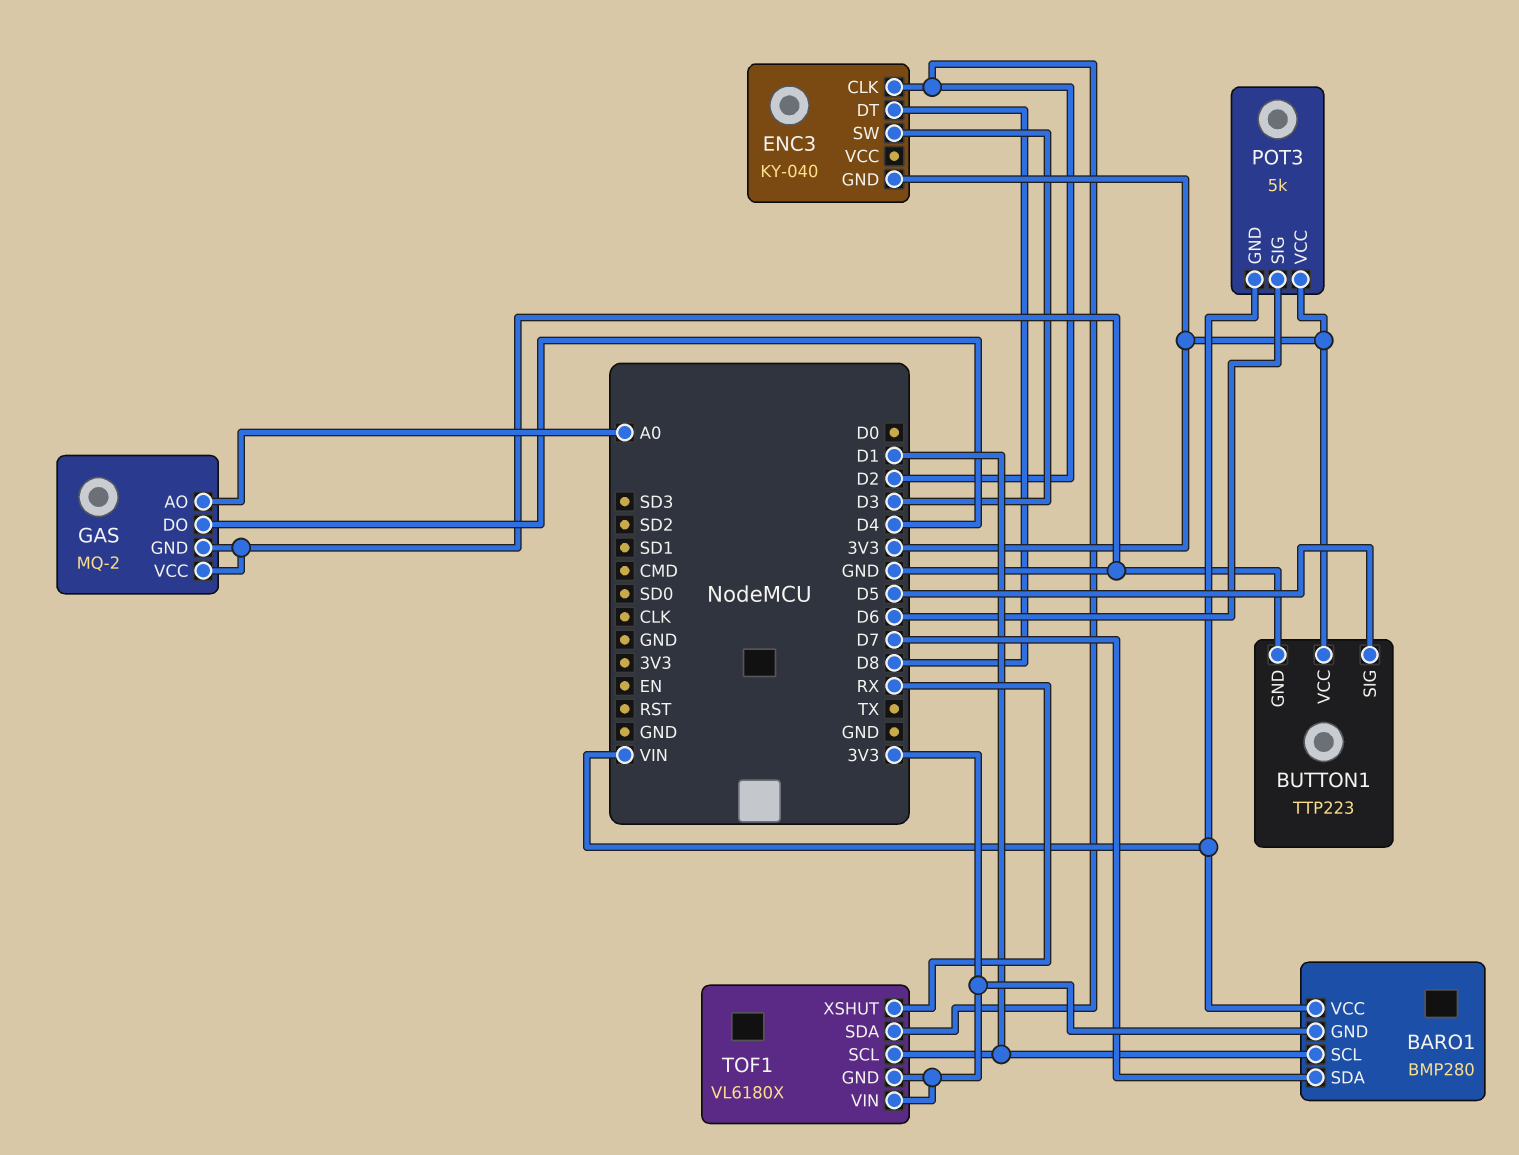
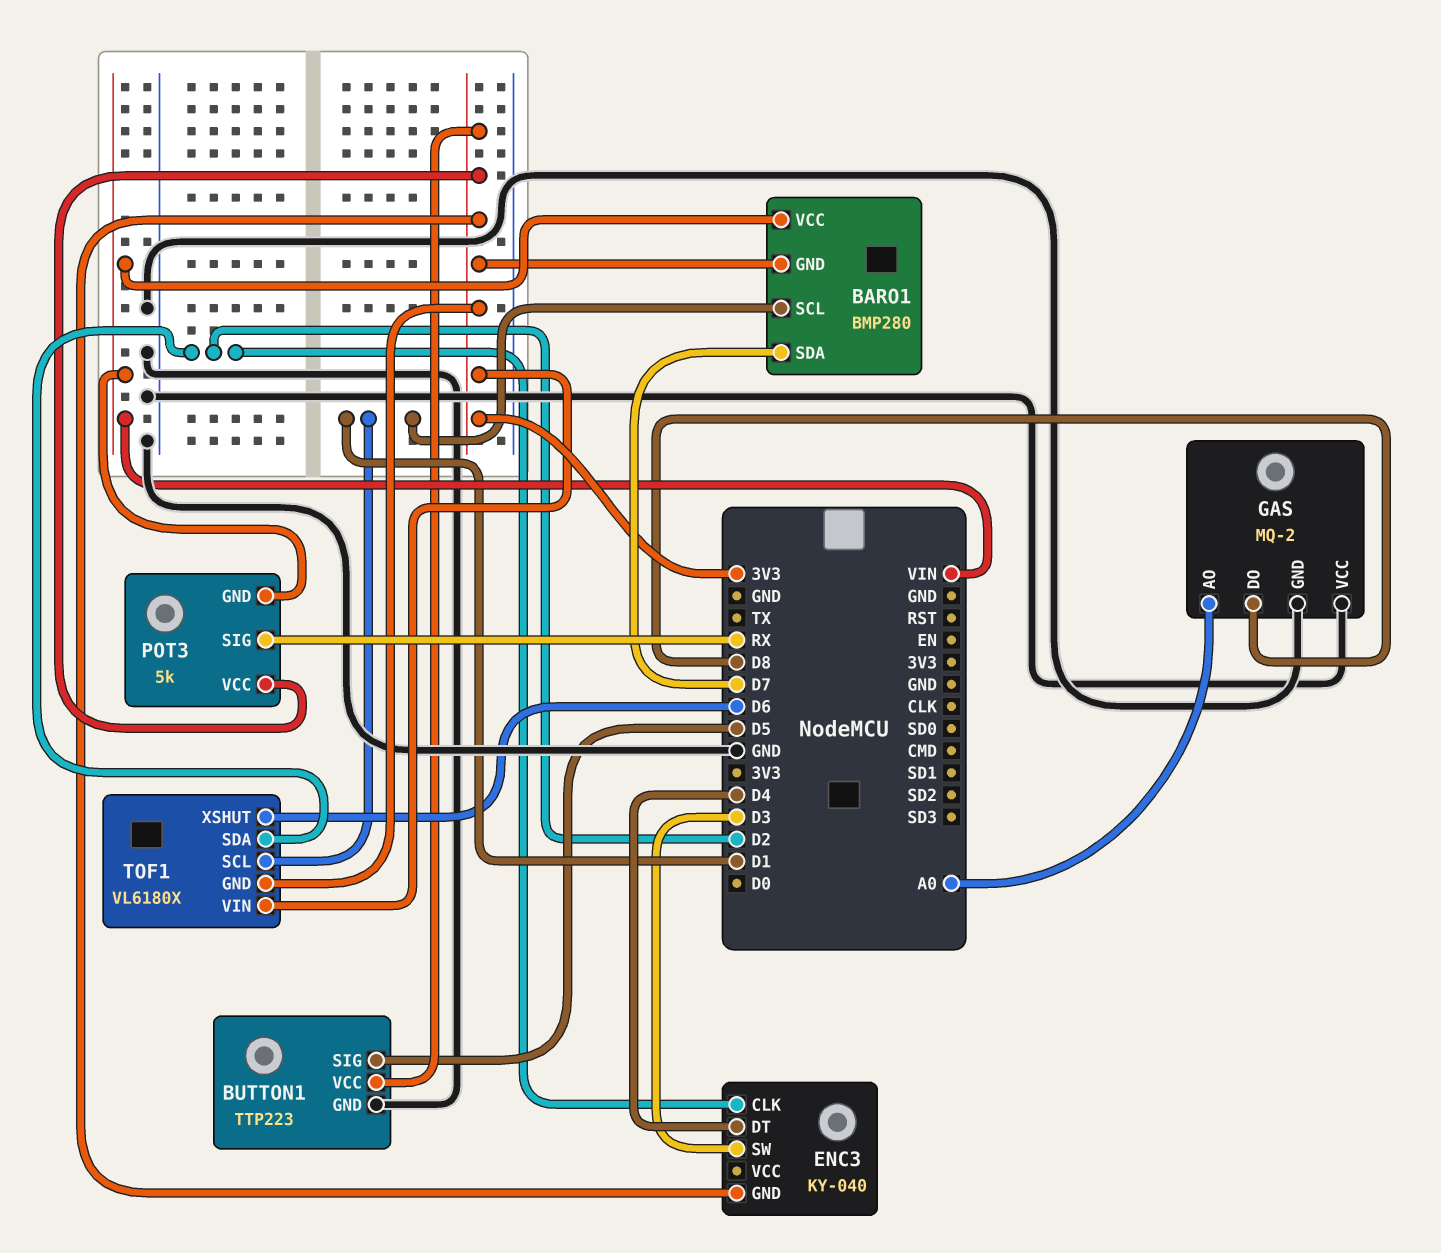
ENC3 pin DT: D8 -> D4
GAS pin DO: D4 -> D8
POT3 pin SIG: D6 -> RX
TOF1 pin XSHUT: RX -> D6

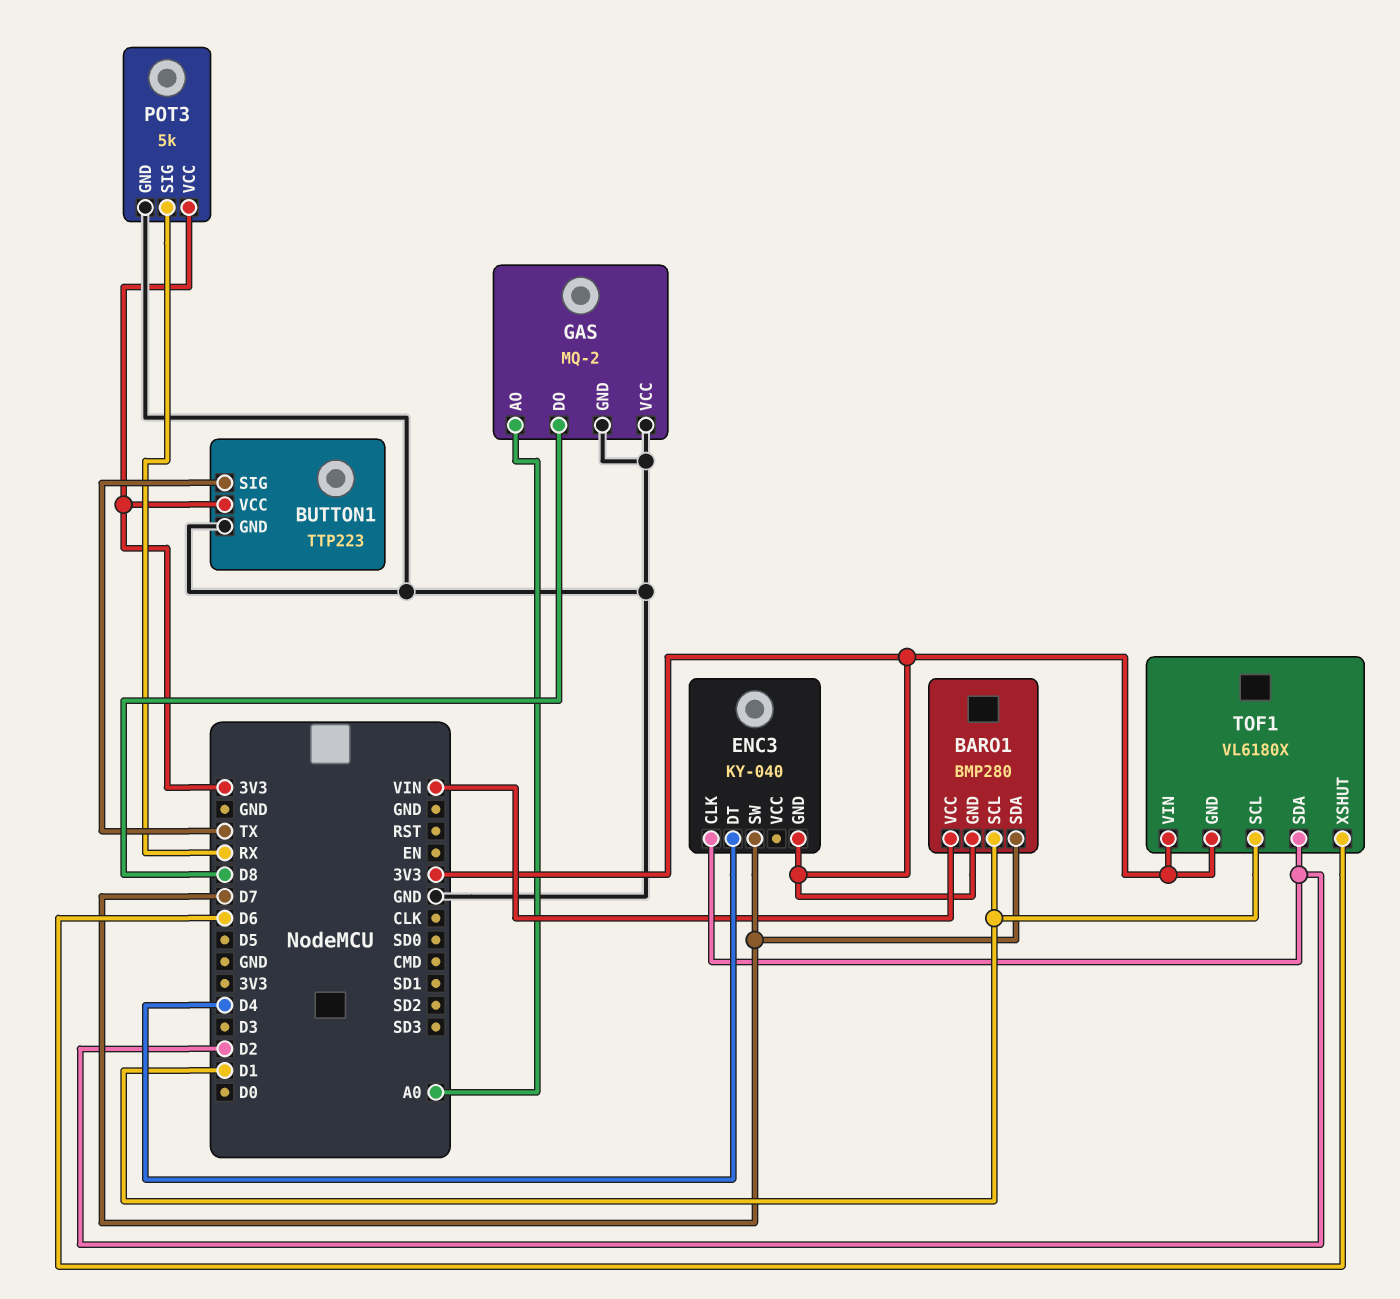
BUTTON1 pin SIG: D5 -> TX
ENC3 pin SW: D3 -> D7
POT3 pin GND: VIN -> GND

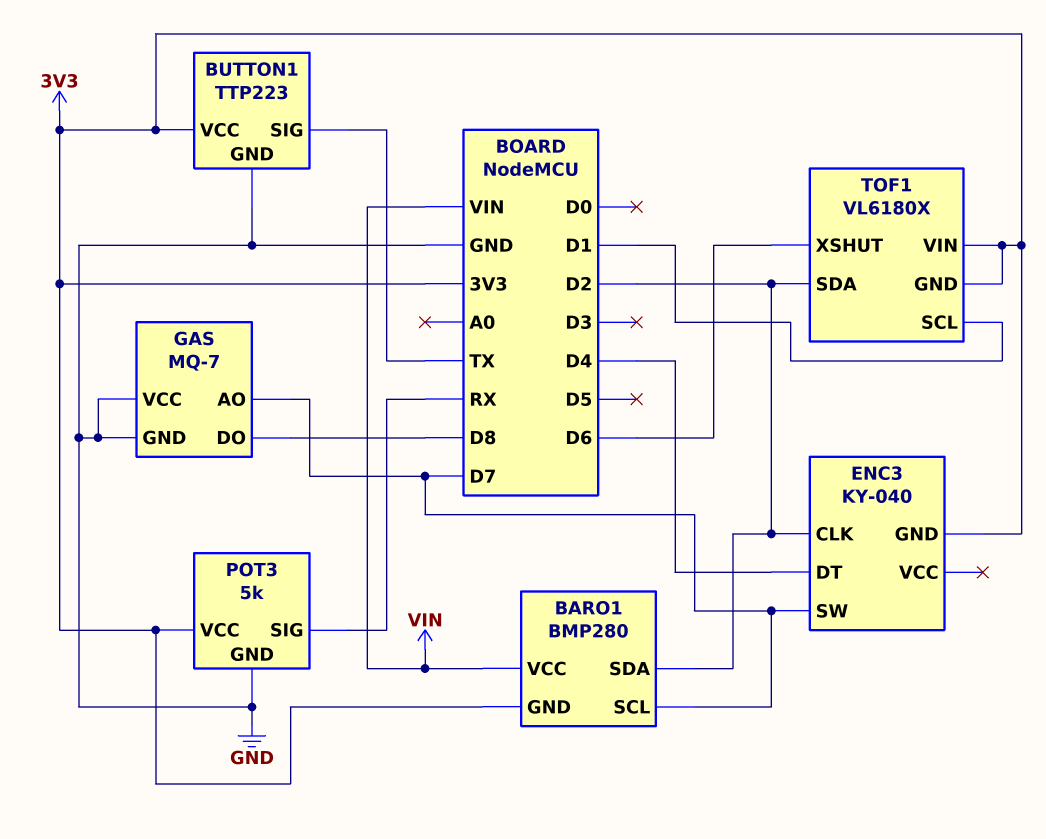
BARO1 pin SCL: D1 -> D7
BARO1 pin SDA: D7 -> D2
GAS: MQ-2 -> MQ-7
GAS pin AO: A0 -> D7

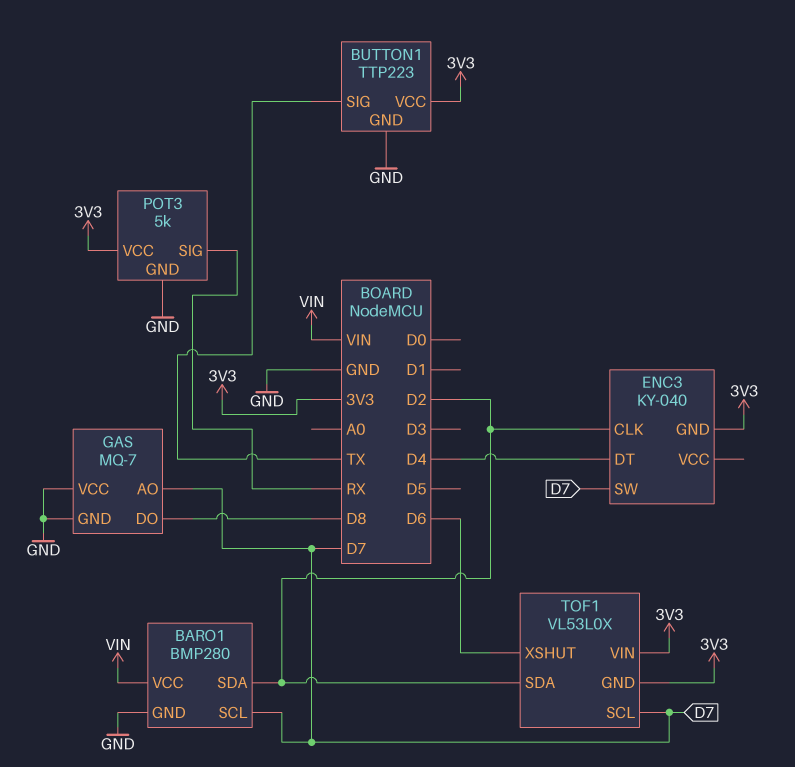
BARO1 pin GND: 3V3 -> GND
TOF1: VL6180X -> VL53L0X
TOF1 pin SCL: D1 -> D7

